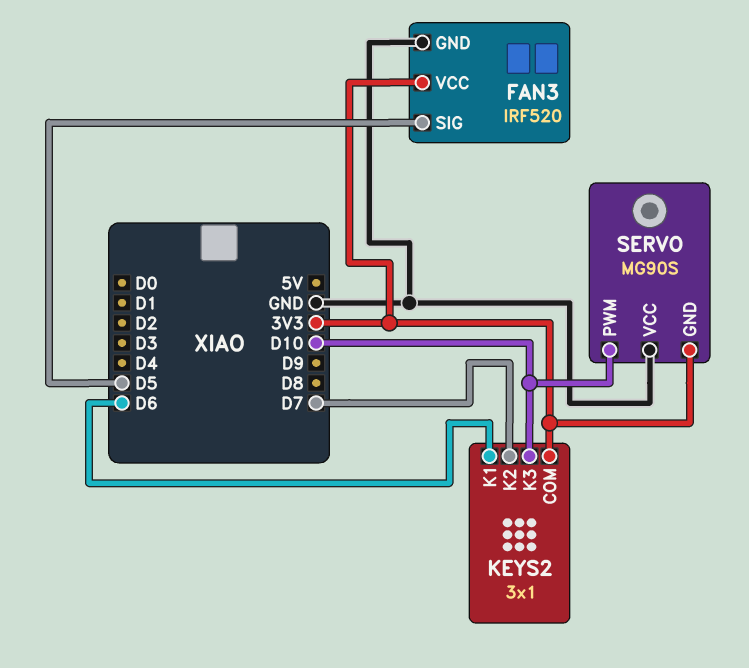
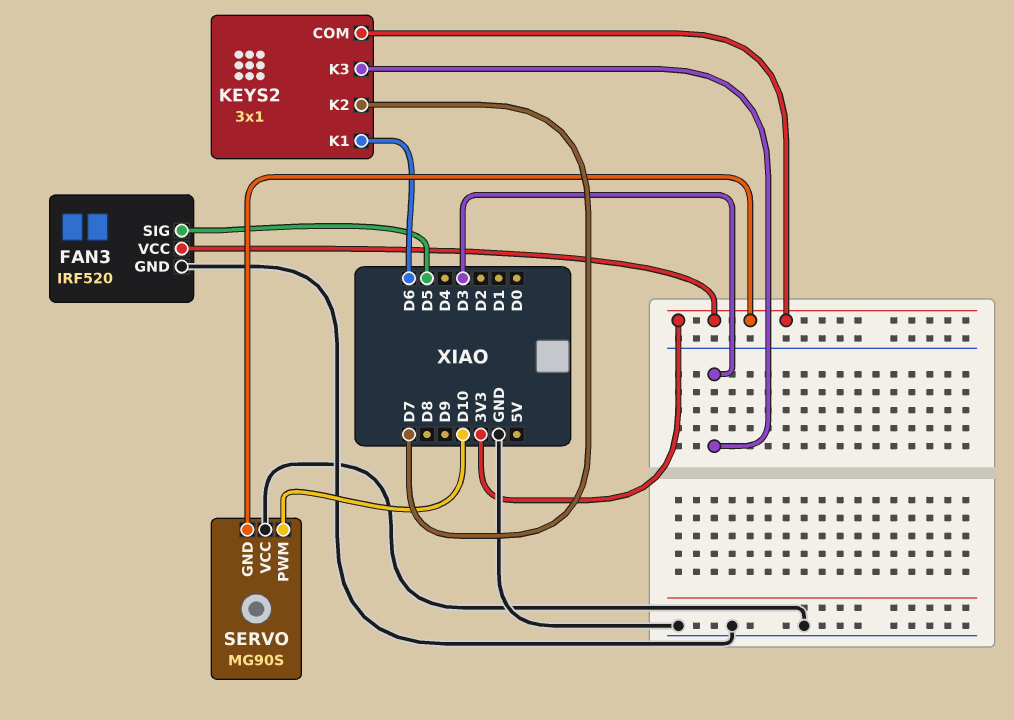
KEYS2 pin K3: D10 -> D3

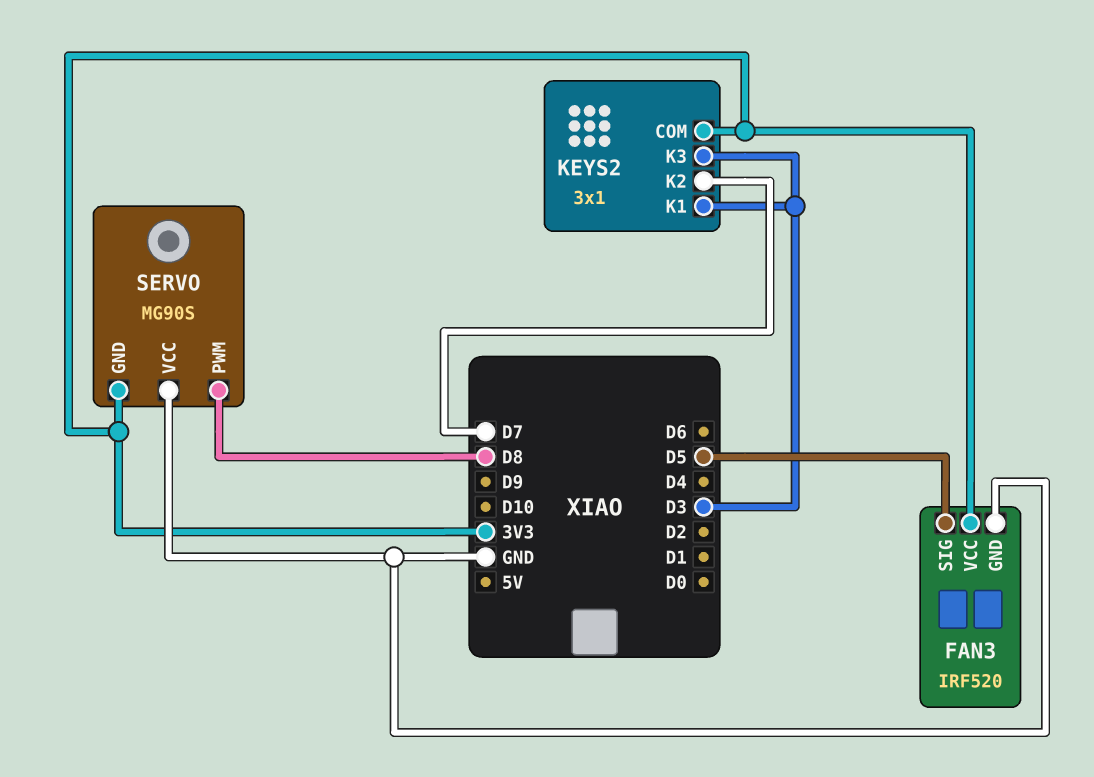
KEYS2 pin K1: D6 -> D3
SERVO pin PWM: D10 -> D8

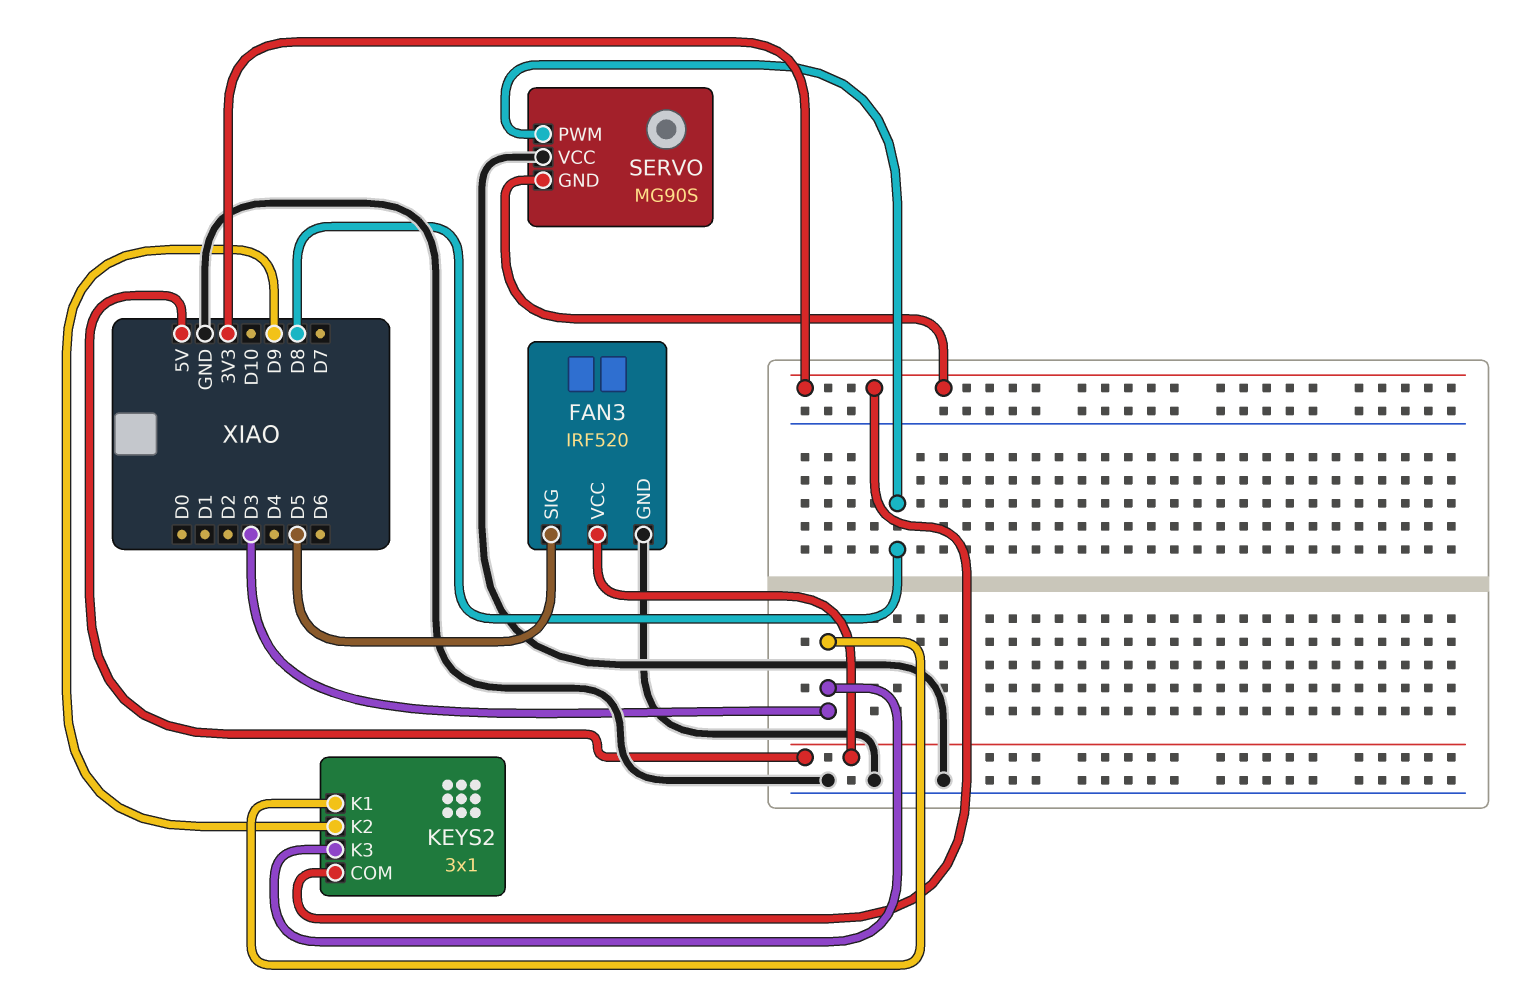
FAN3 pin VCC: 3V3 -> 5V
KEYS2 pin K2: D7 -> D9

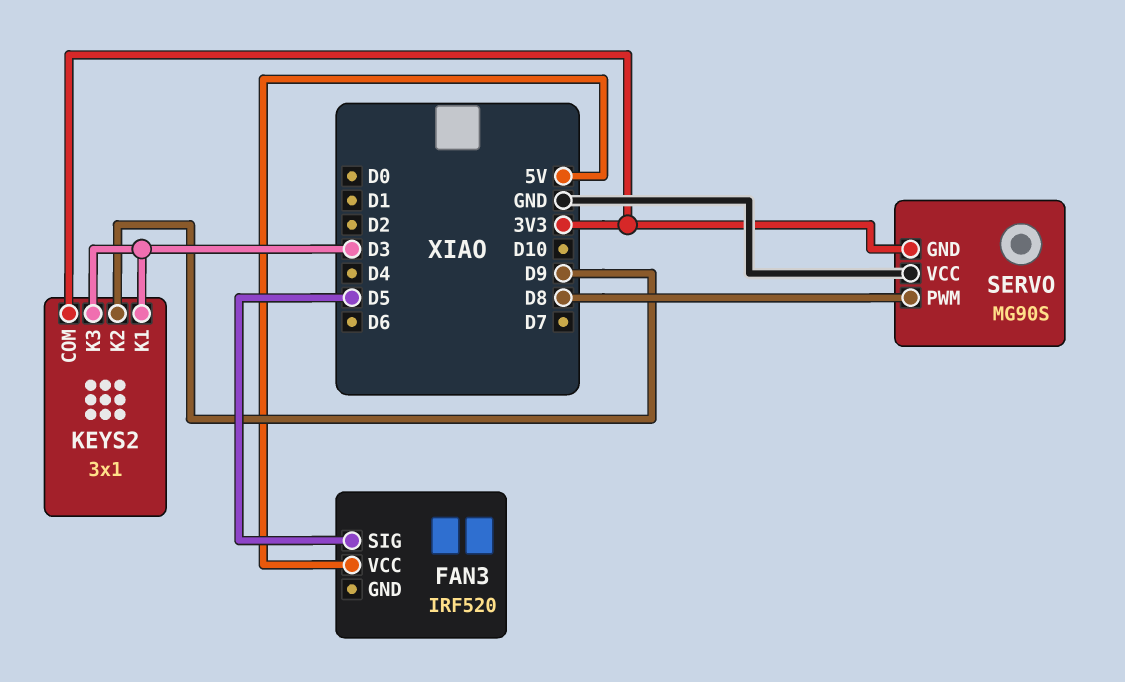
FAN3 pin GND: GND -> none

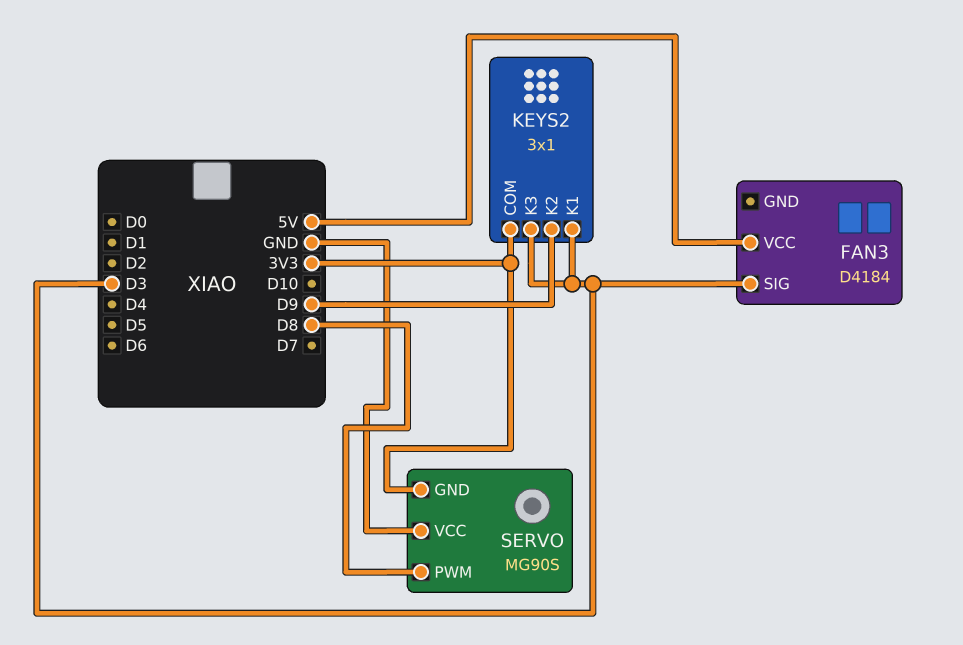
FAN3: IRF520 -> D4184
FAN3 pin SIG: D5 -> D3

